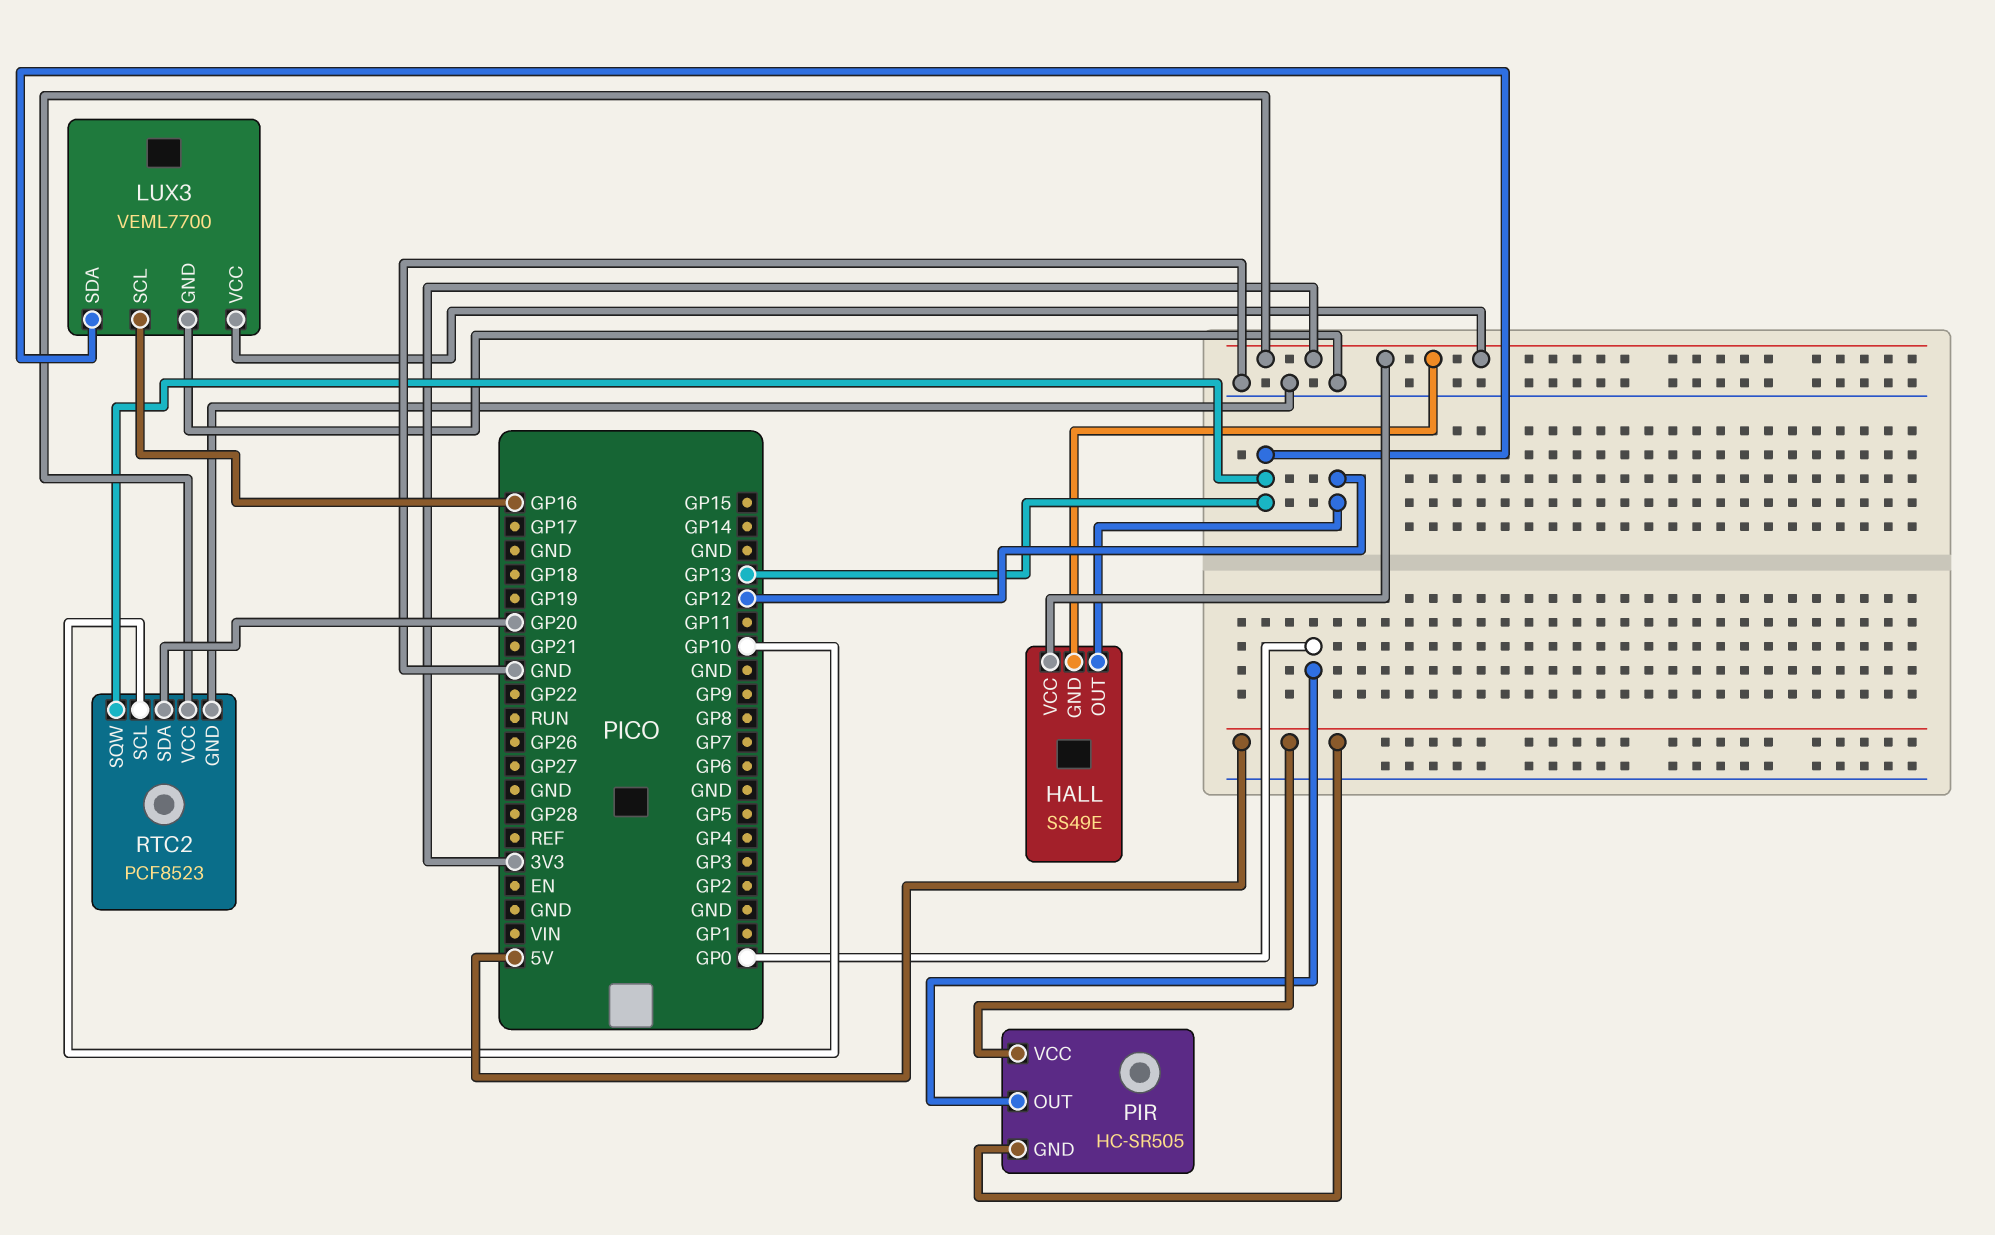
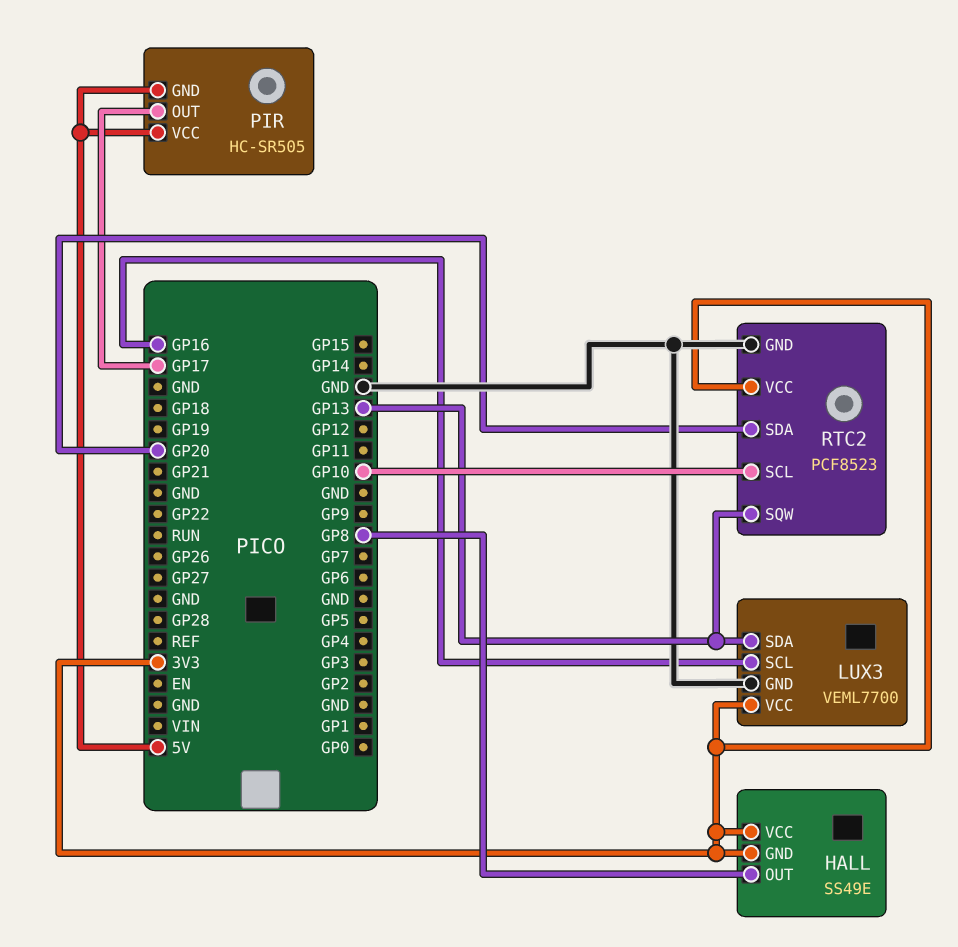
HALL pin OUT: GP12 -> GP8
PIR pin OUT: GP0 -> GP17

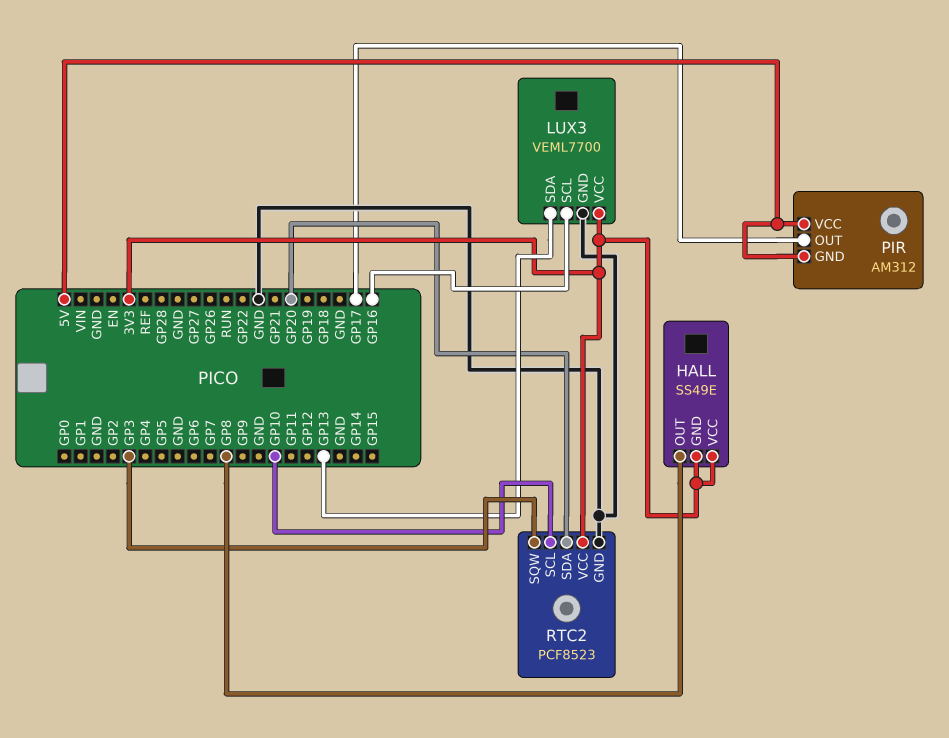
PIR: HC-SR505 -> AM312
RTC2 pin SQW: GP13 -> GP3

